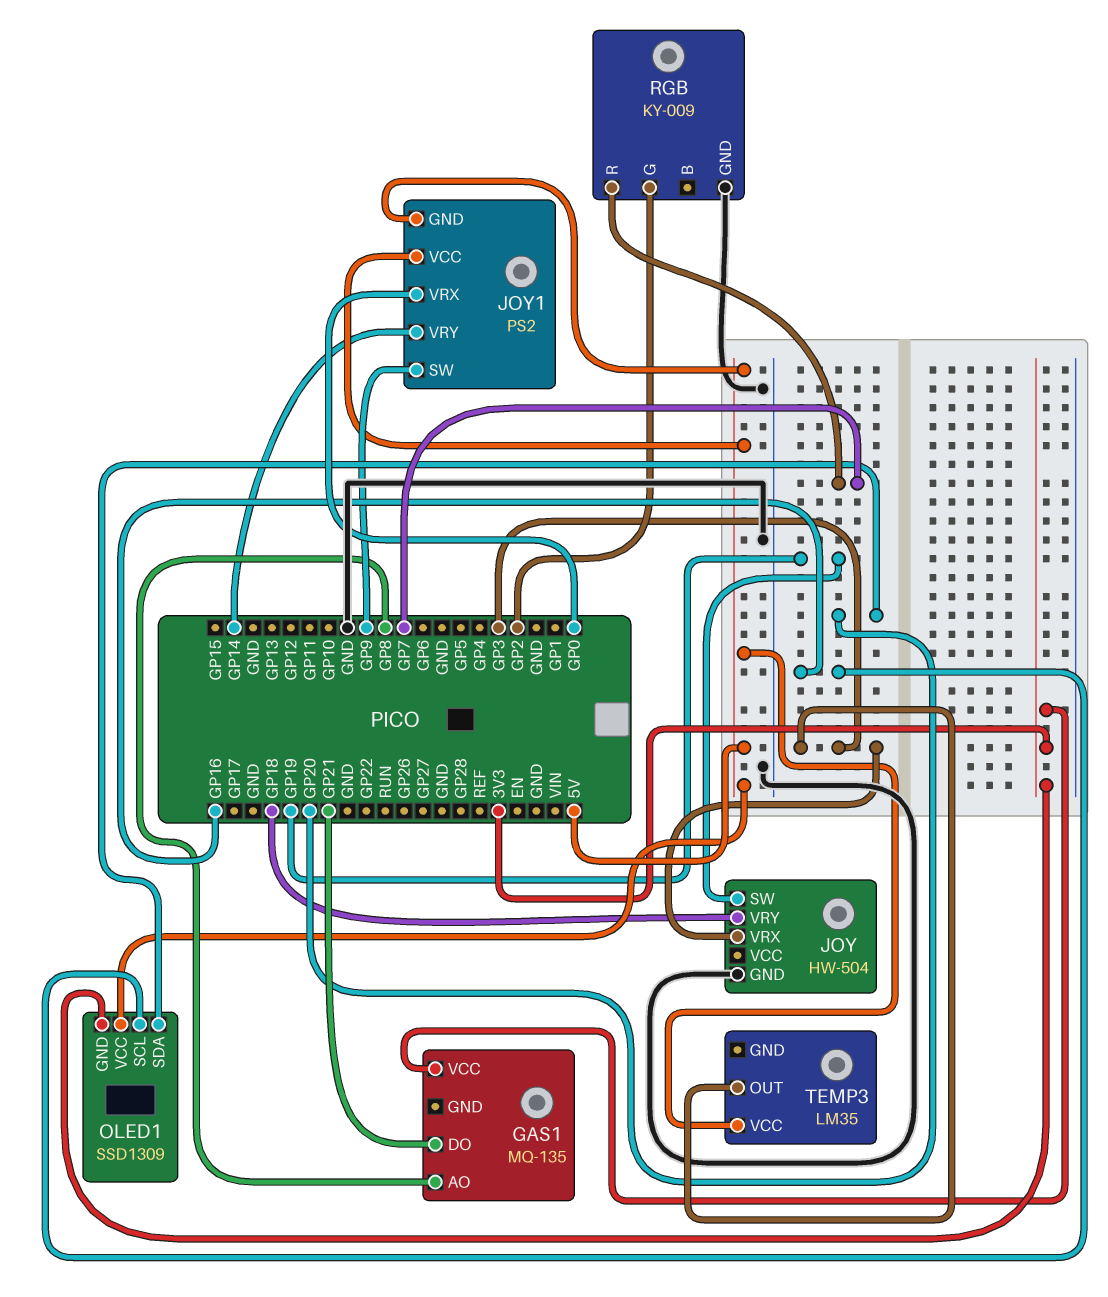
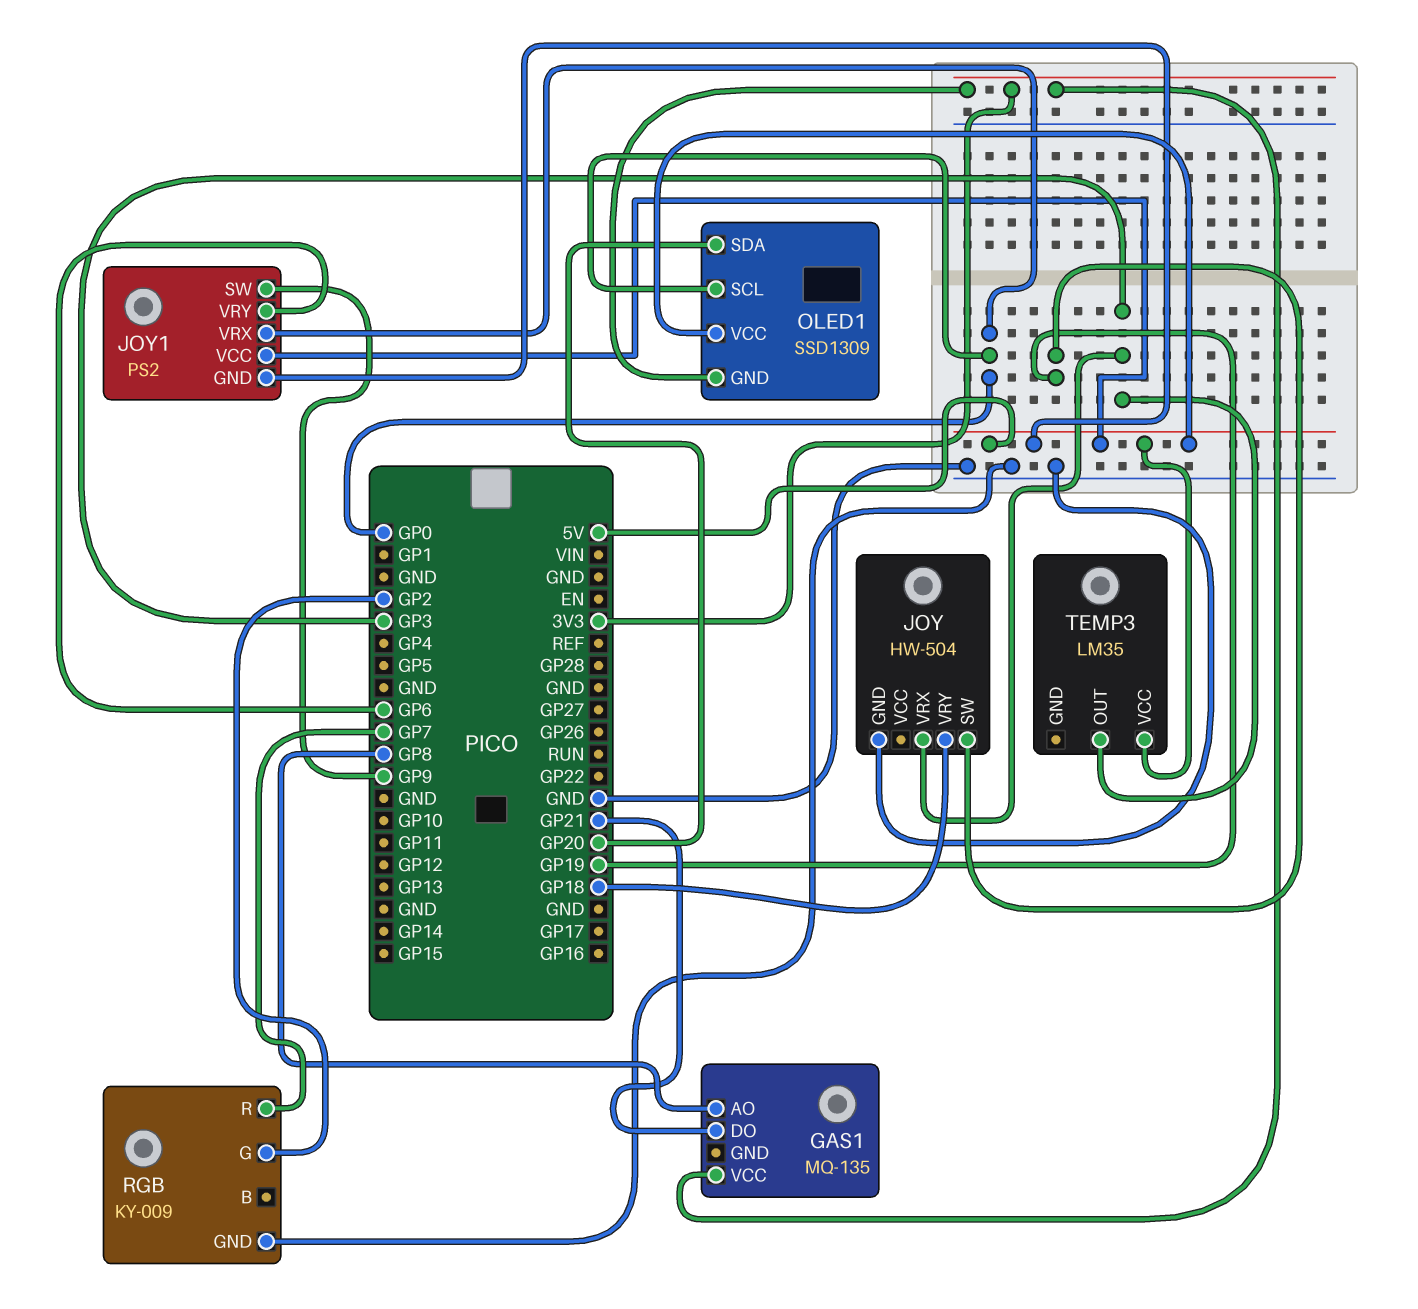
JOY1 pin VRY: GP14 -> GP6
OLED1 pin SCL: GP16 -> GP0

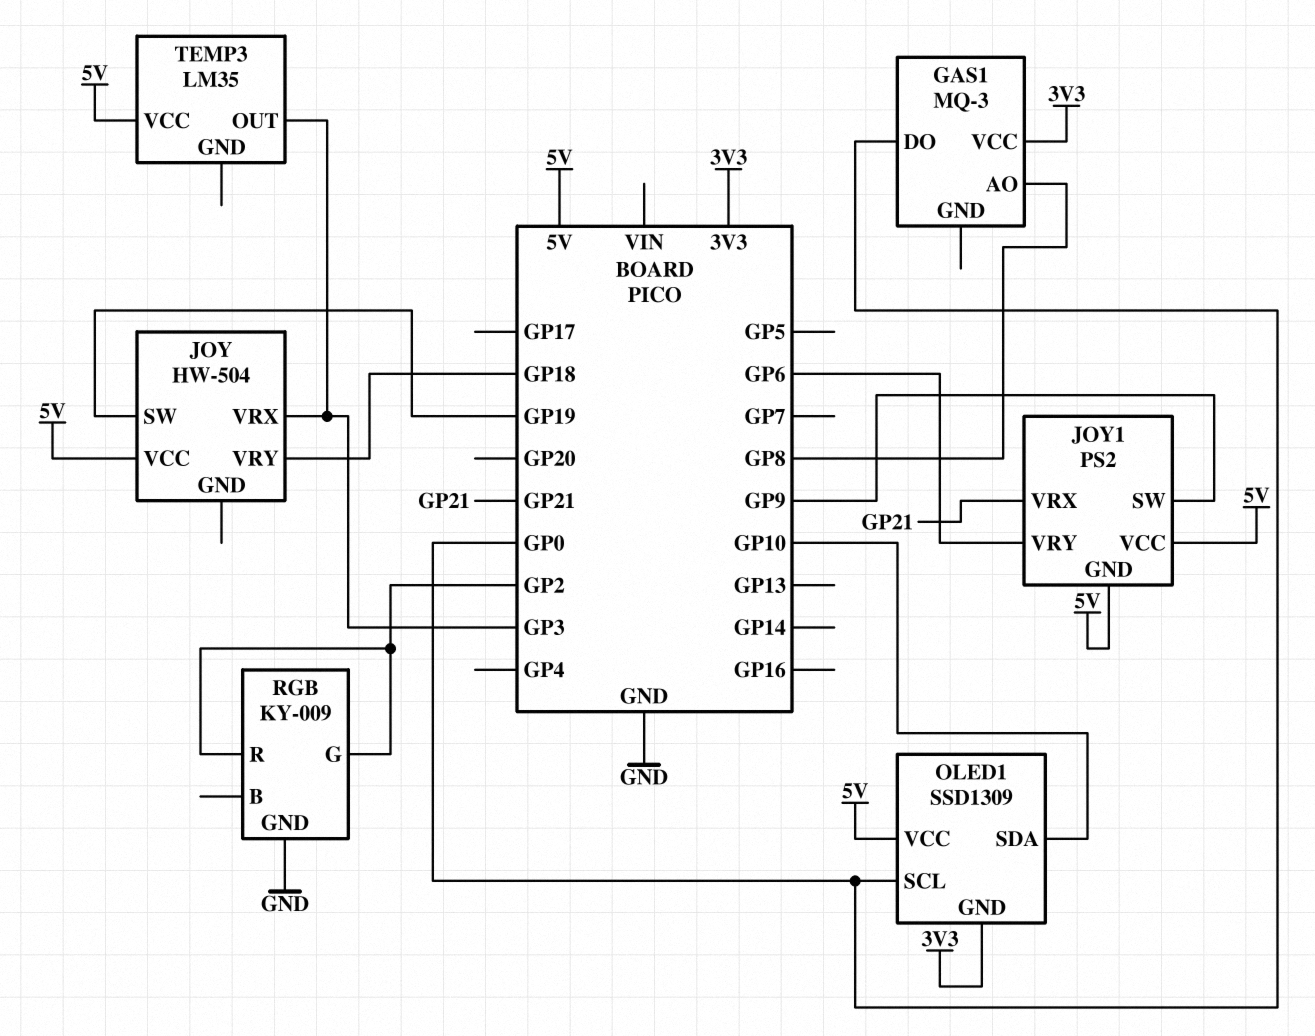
GAS1: MQ-135 -> MQ-3
GAS1 pin DO: GP21 -> GP0
JOY pin GND: GND -> none
JOY pin VCC: none -> 5V
JOY1 pin VRX: GP0 -> GP21
OLED1 pin SDA: GP20 -> GP10
RGB pin R: GP7 -> GP2

